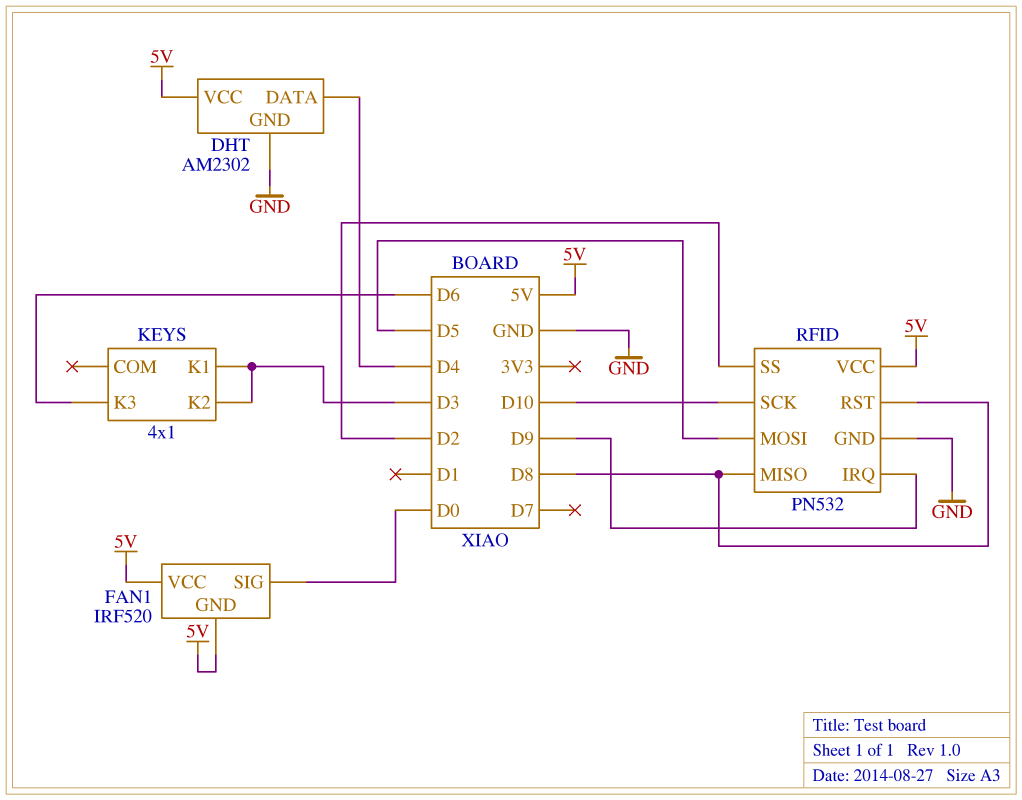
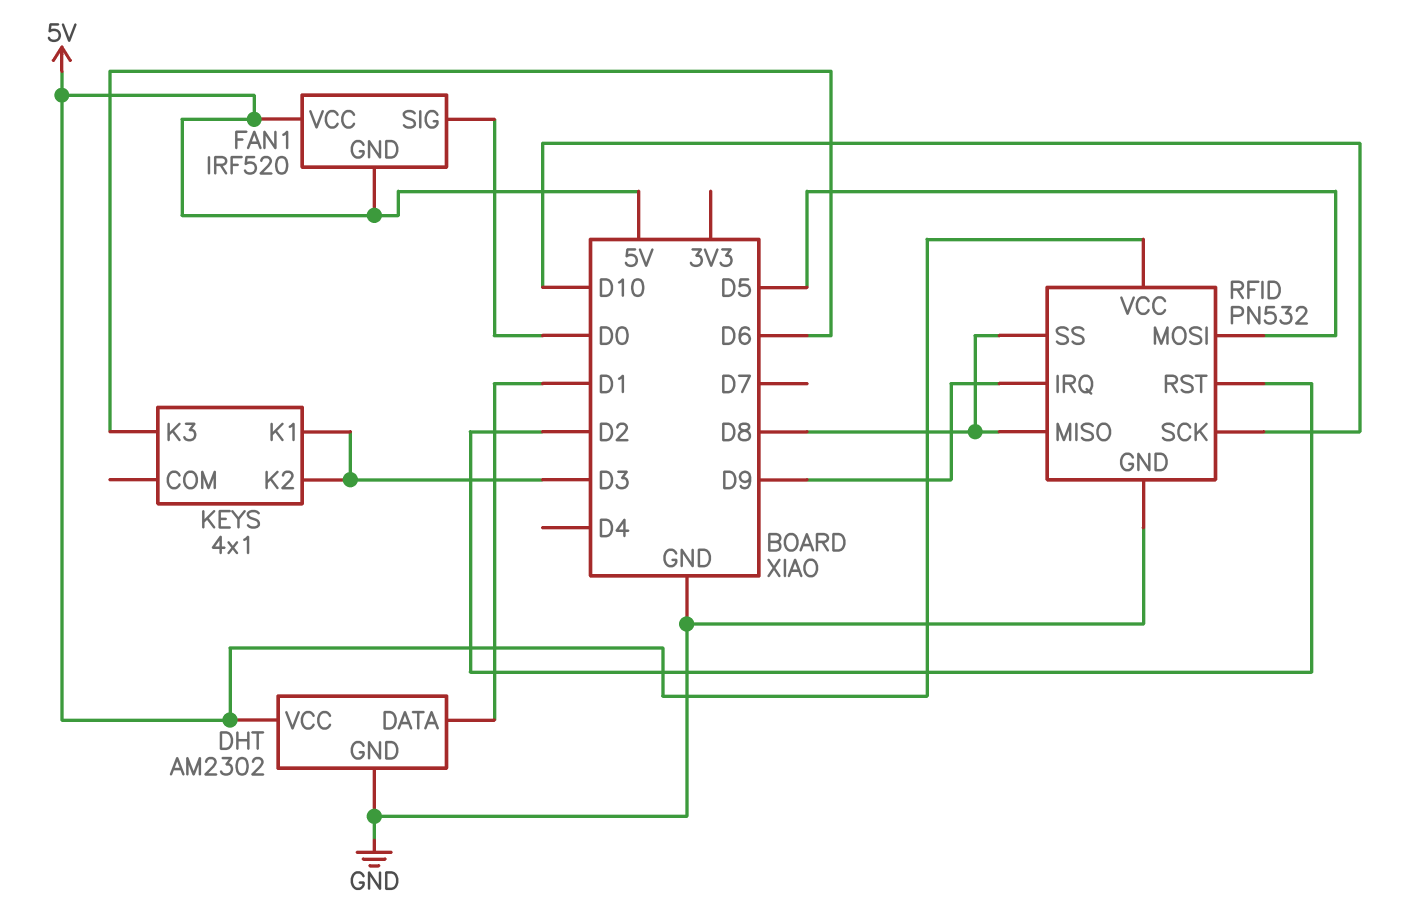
DHT pin DATA: D4 -> D1
RFID pin RST: D8 -> D2
RFID pin SS: D2 -> D8

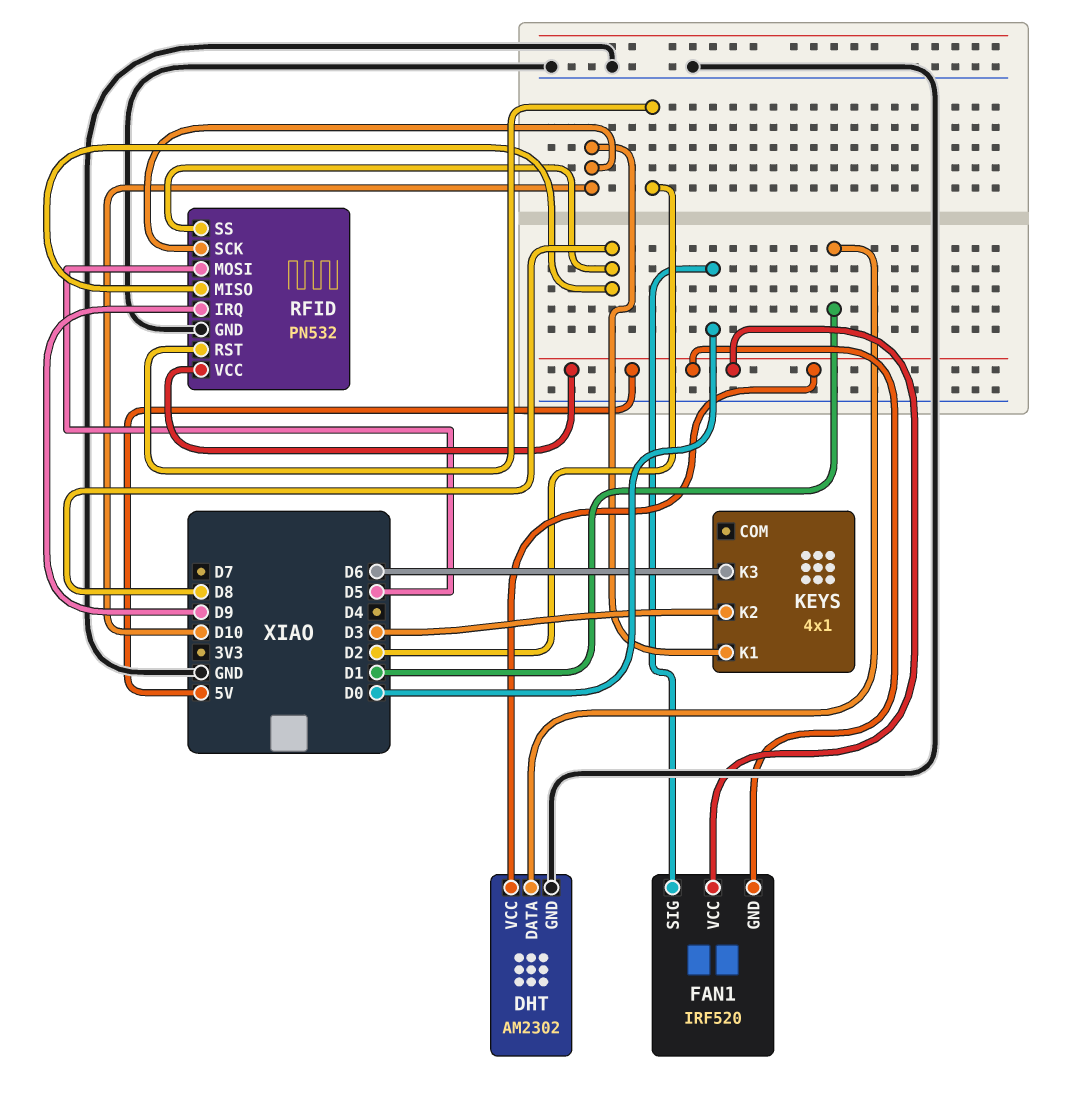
KEYS pin K1: D3 -> D10

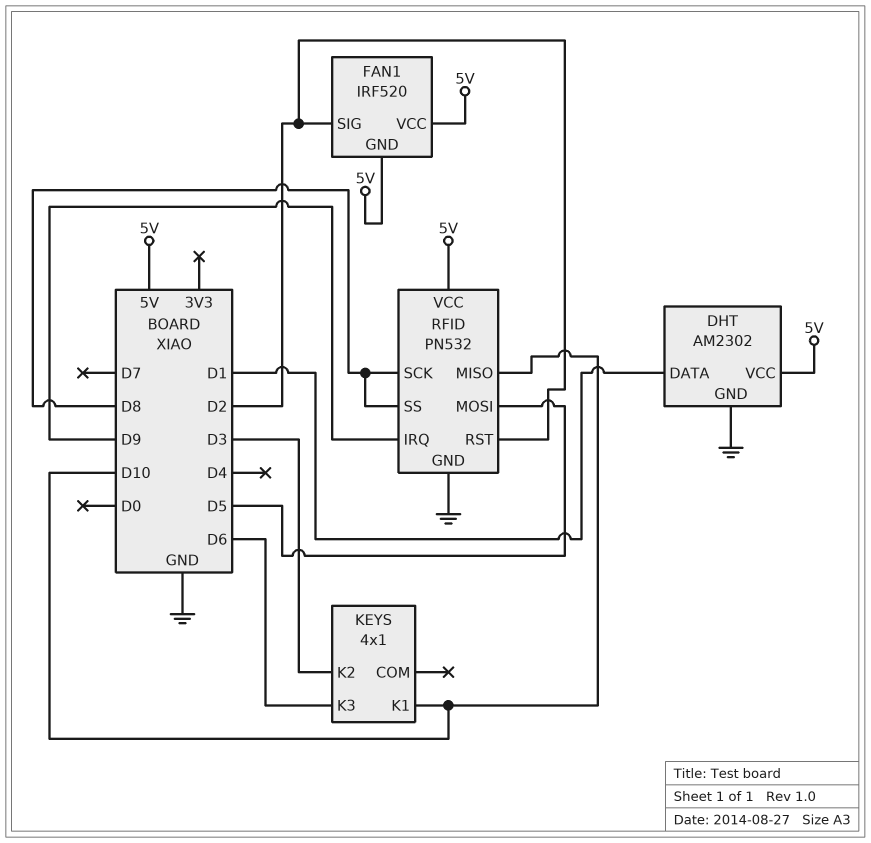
FAN1 pin SIG: D0 -> D2
RFID pin MISO: D8 -> D10
RFID pin SCK: D10 -> D8

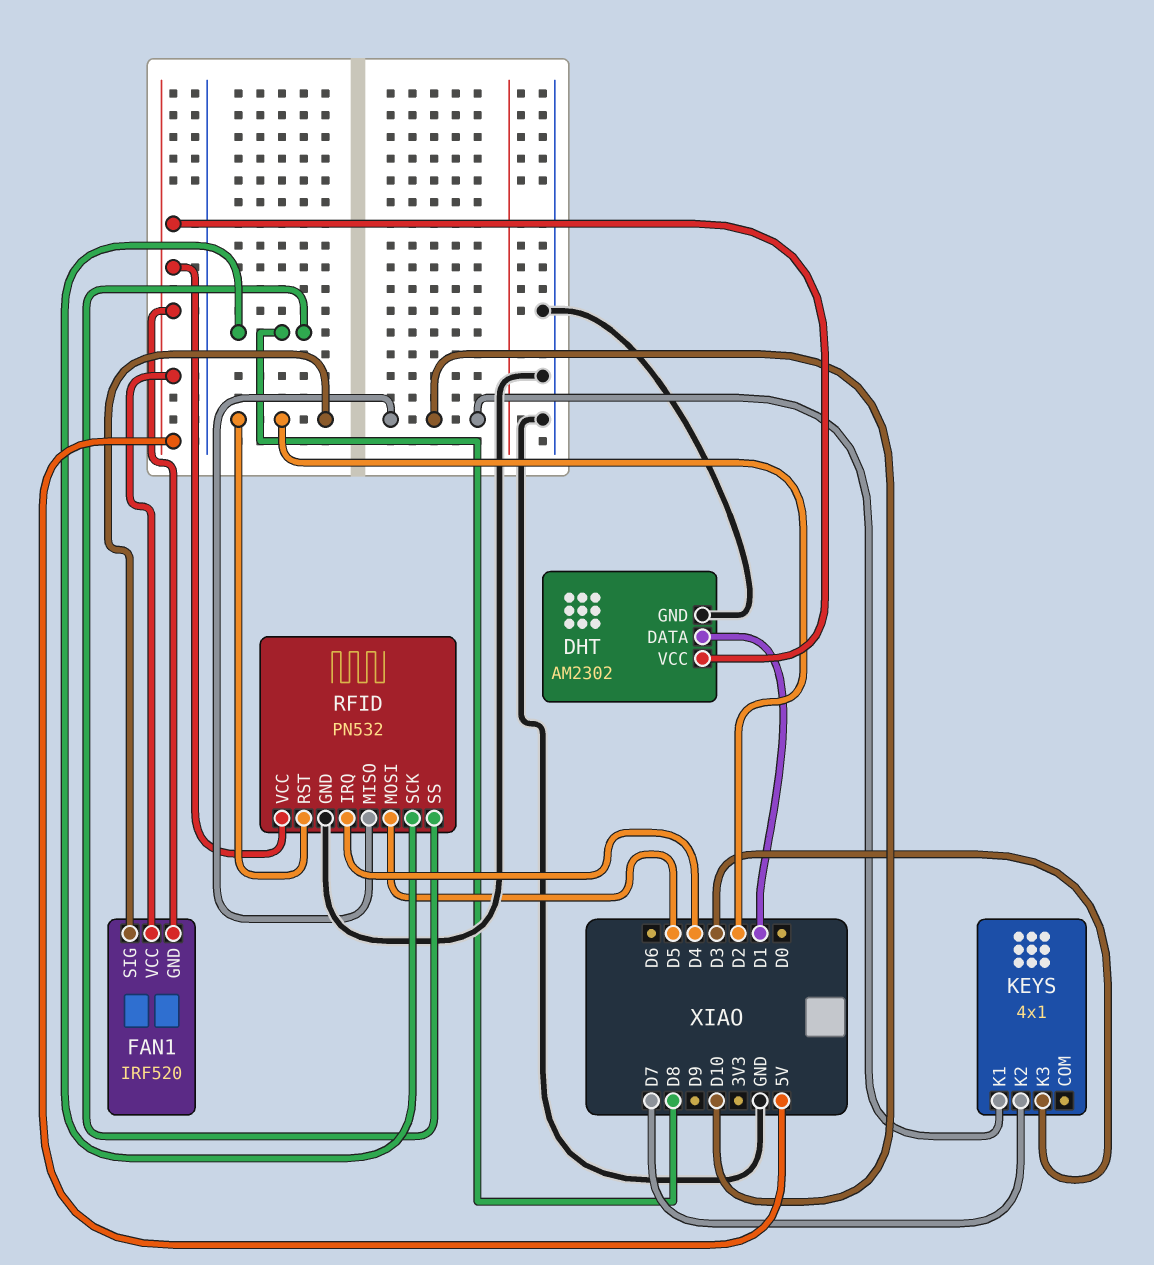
KEYS pin K2: D3 -> D7
KEYS pin K3: D6 -> D3
RFID pin IRQ: D9 -> D4

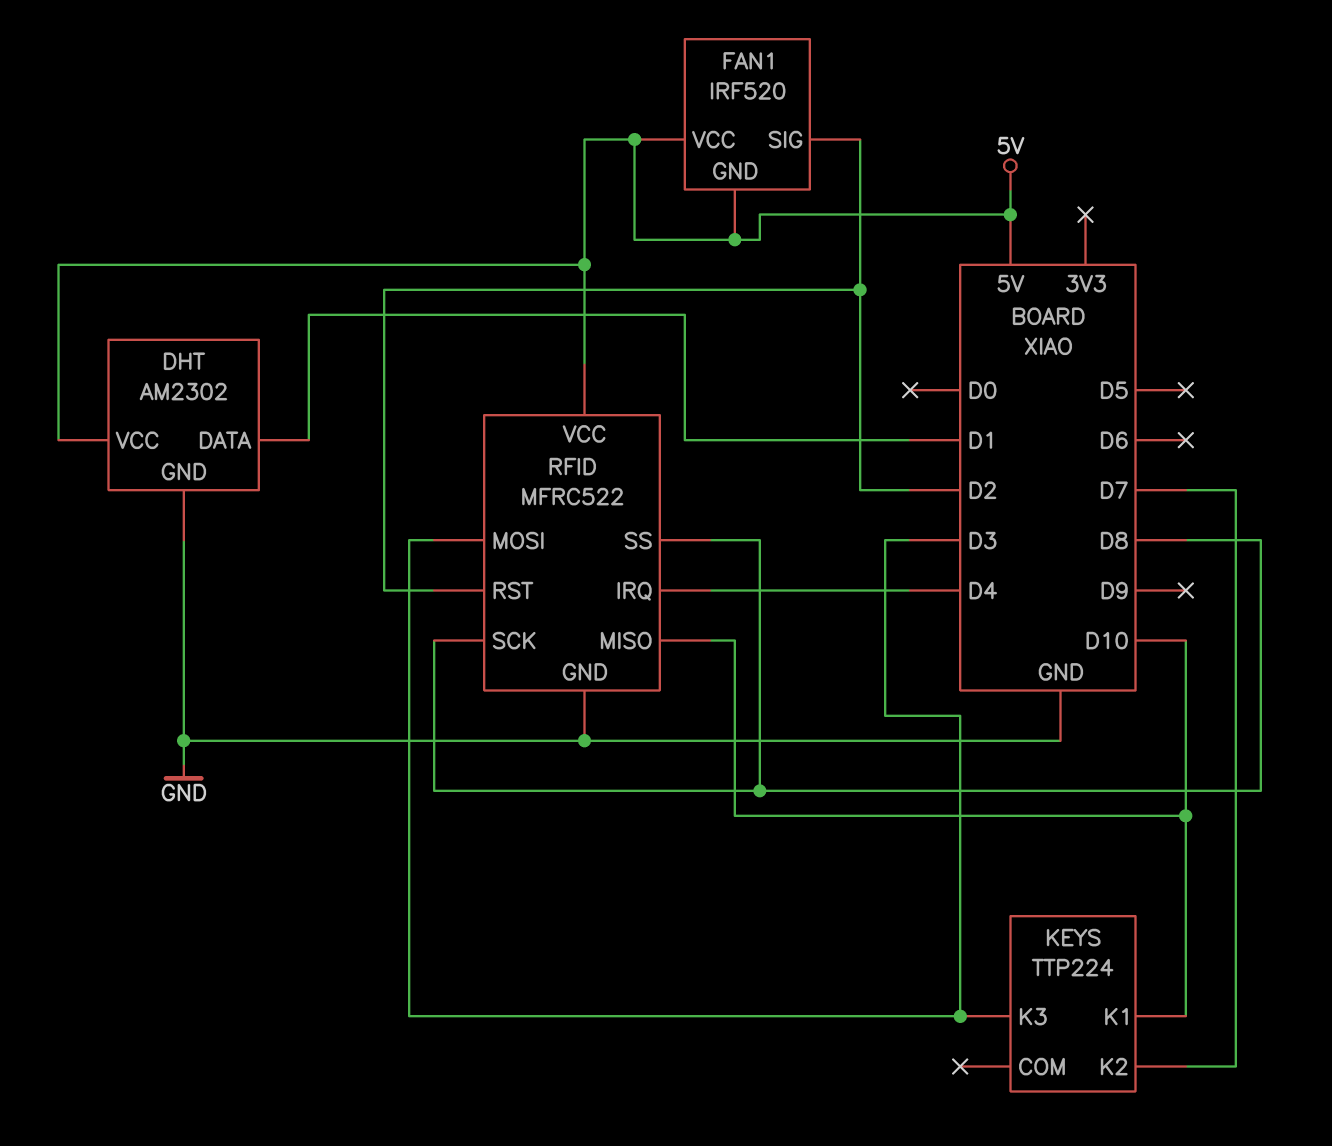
KEYS: 4x1 -> TTP224
RFID: PN532 -> MFRC522
RFID pin MOSI: D5 -> D3

